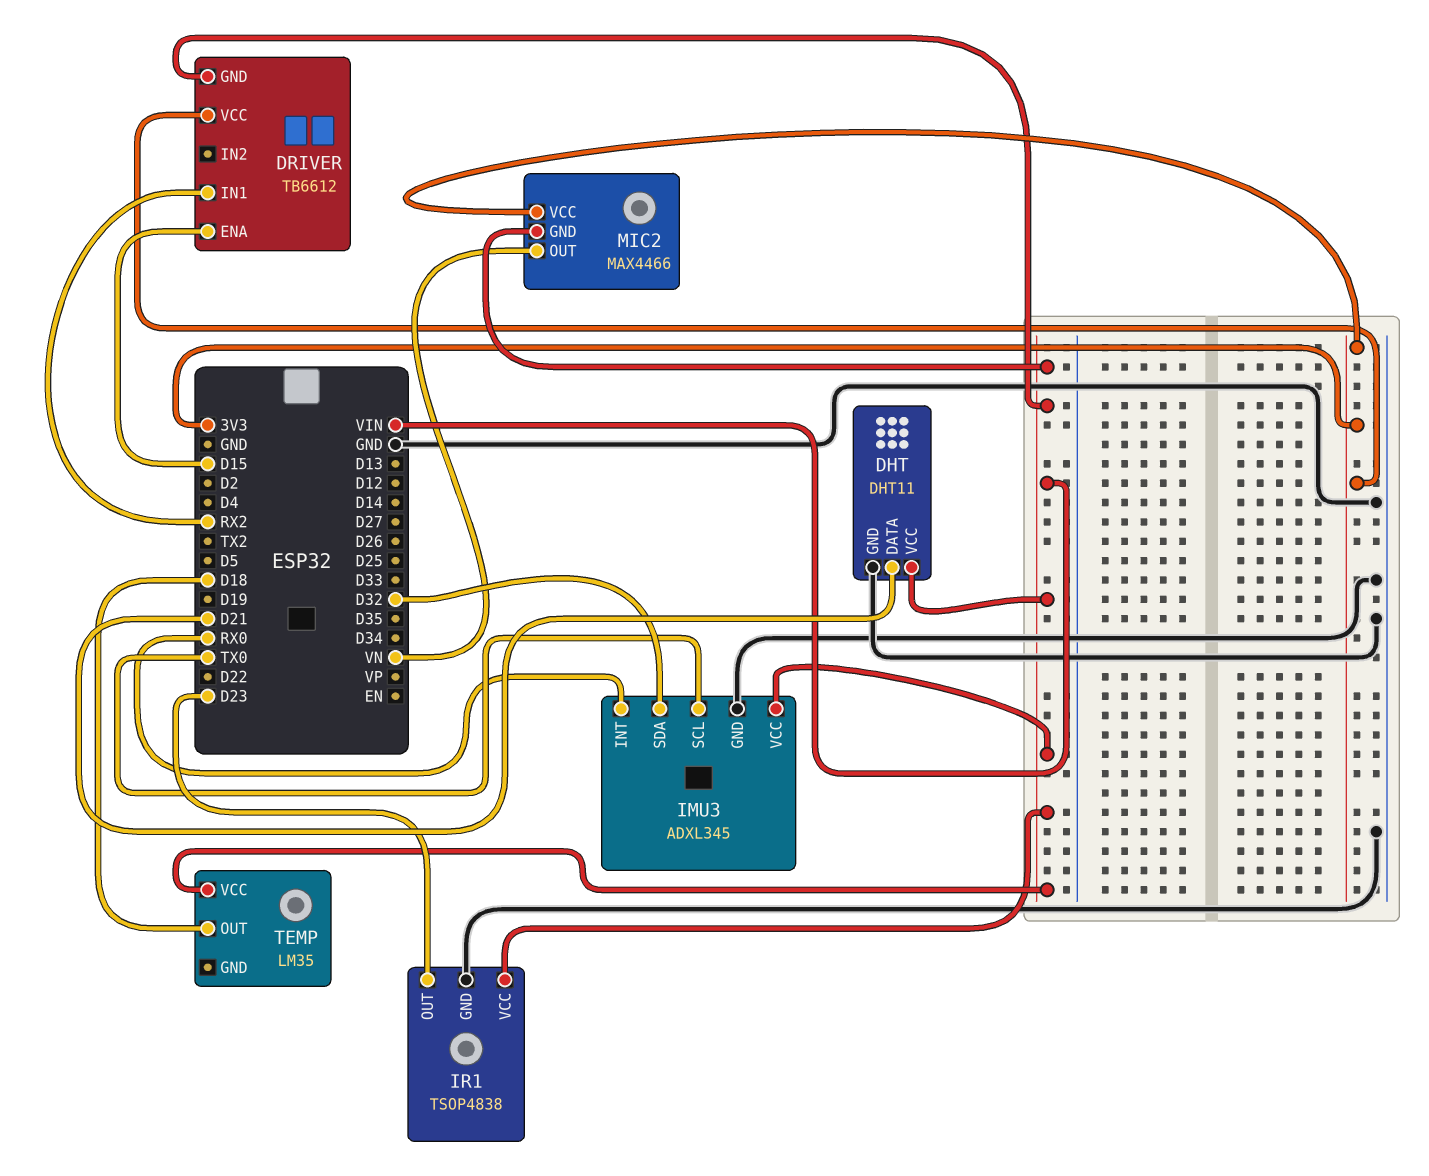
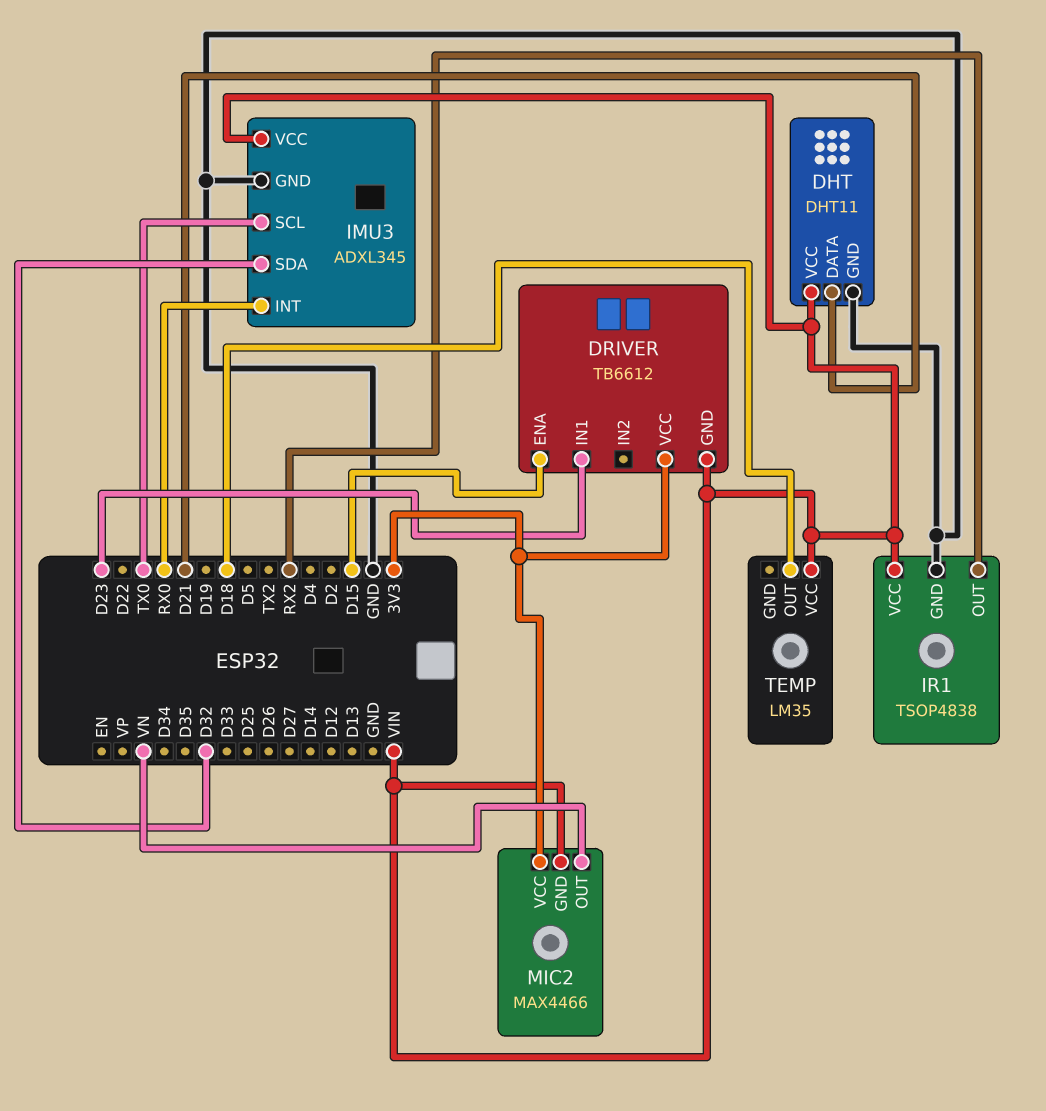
DRIVER pin IN1: RX2 -> D23
IR1 pin OUT: D23 -> RX2

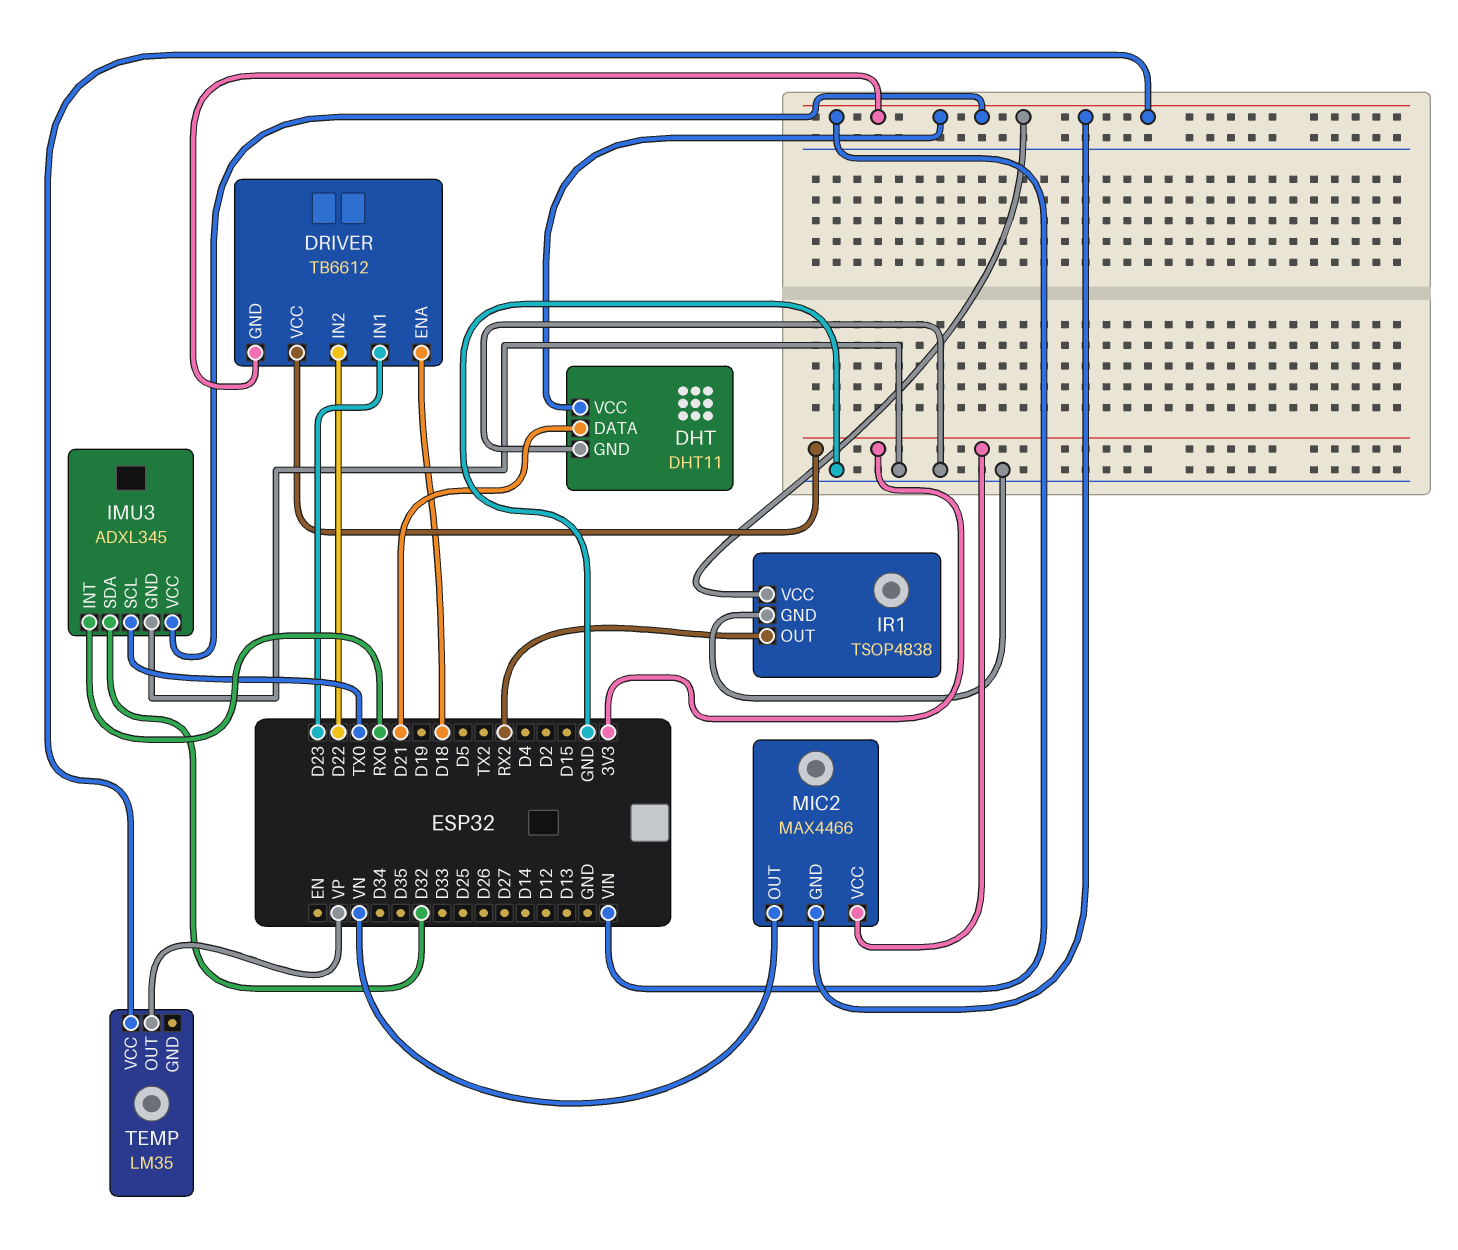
DRIVER pin ENA: D15 -> D18
DRIVER pin IN2: none -> D22
TEMP pin OUT: D18 -> VP

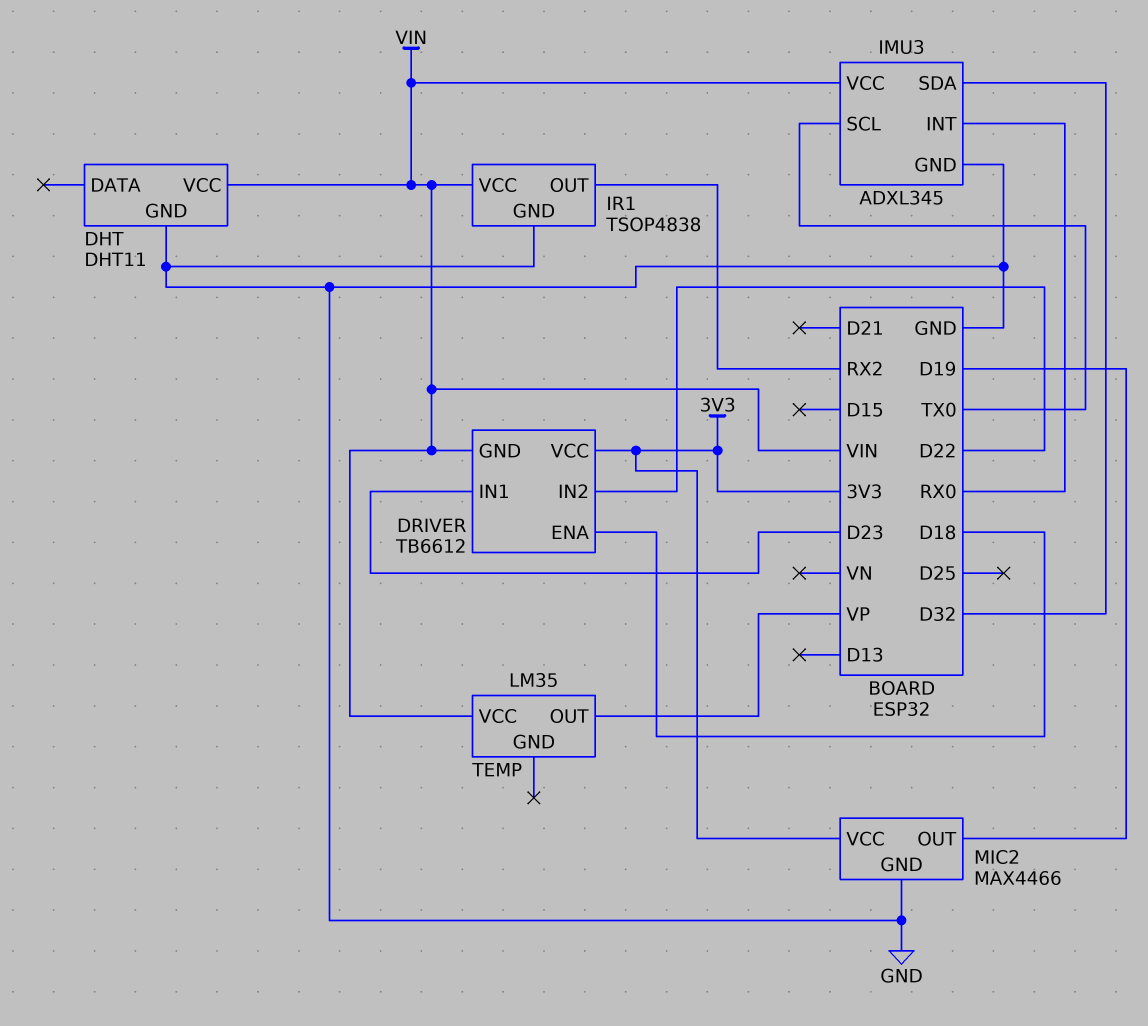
DHT pin DATA: D21 -> none
MIC2 pin GND: VIN -> GND
MIC2 pin OUT: VN -> D19

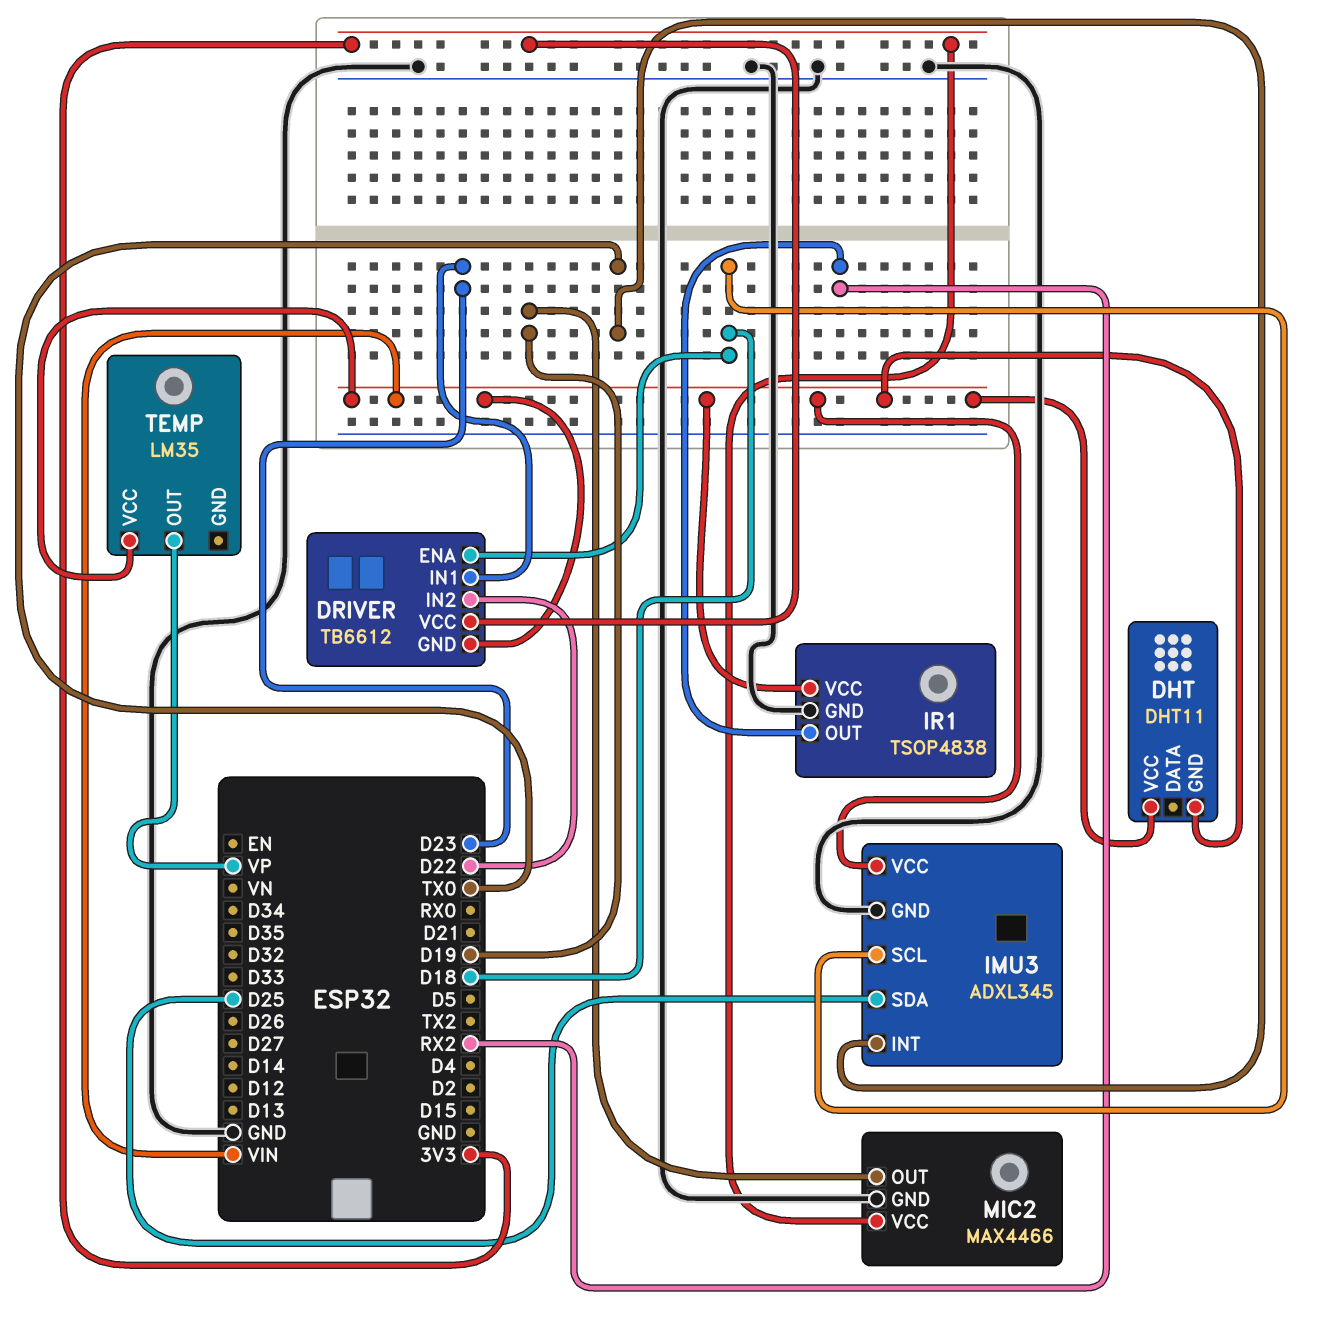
DHT pin GND: GND -> VIN
IMU3 pin INT: RX0 -> TX0
IMU3 pin SCL: TX0 -> D18
IMU3 pin SDA: D32 -> D25

